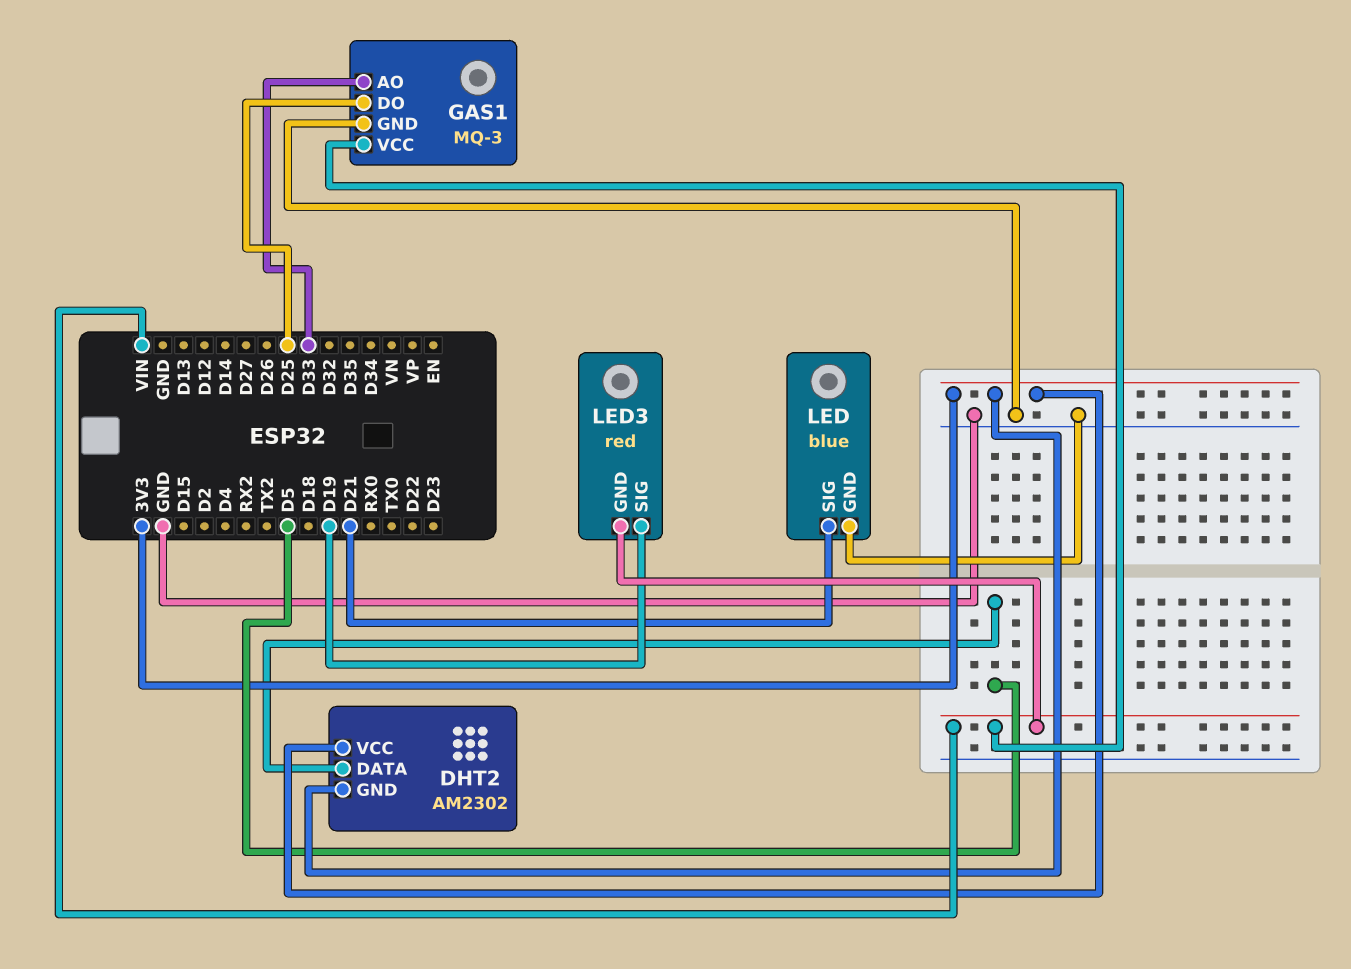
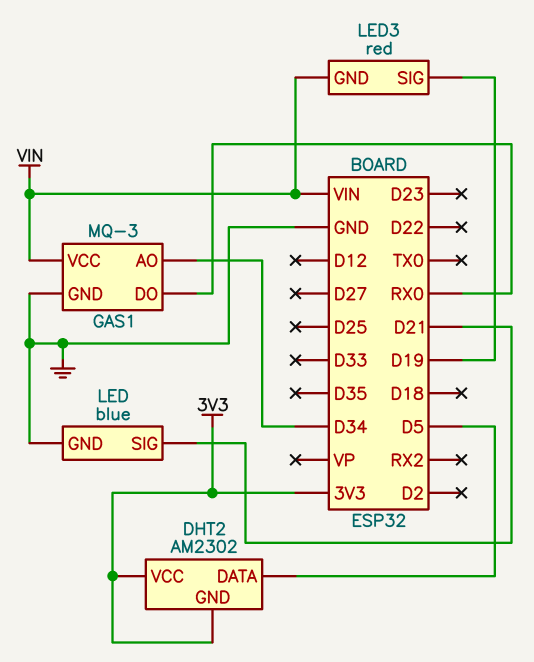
GAS1 pin AO: D33 -> D34
GAS1 pin DO: D25 -> RX0

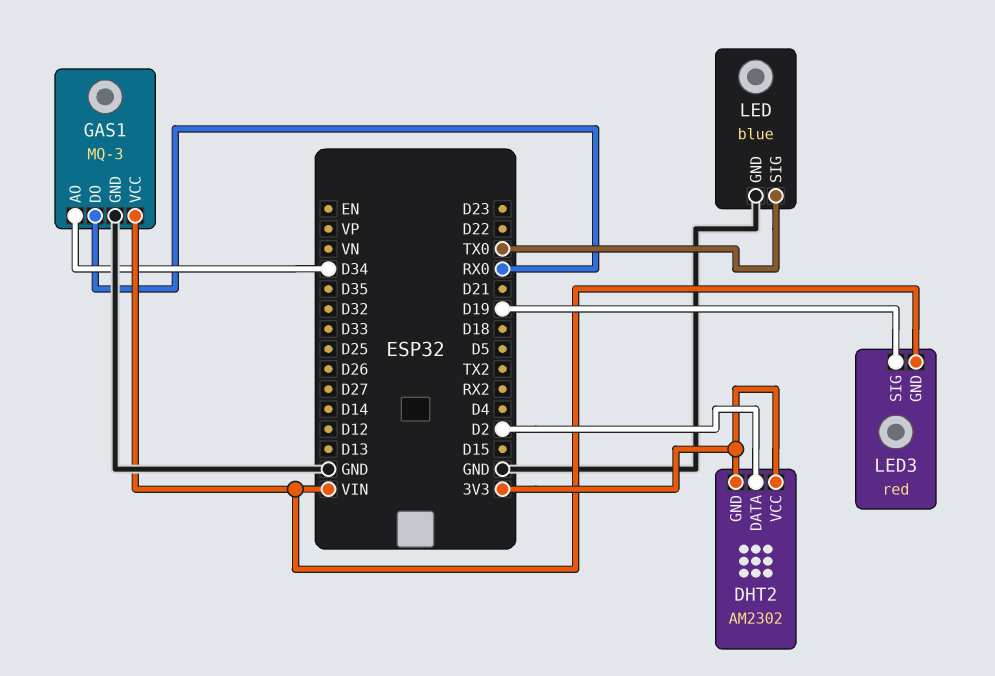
DHT2 pin DATA: D5 -> D2
LED pin SIG: D21 -> TX0

